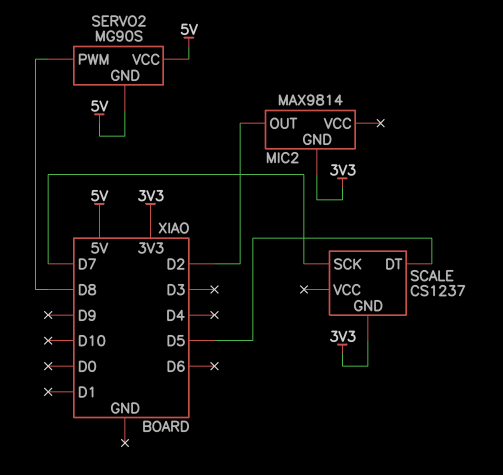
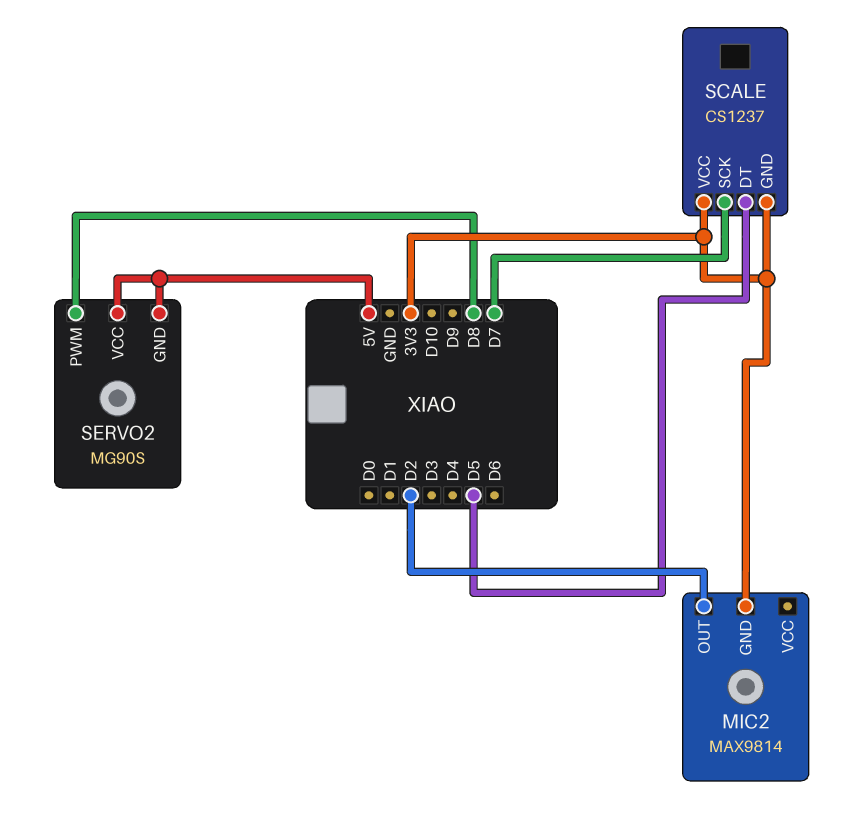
SCALE pin VCC: none -> 3V3

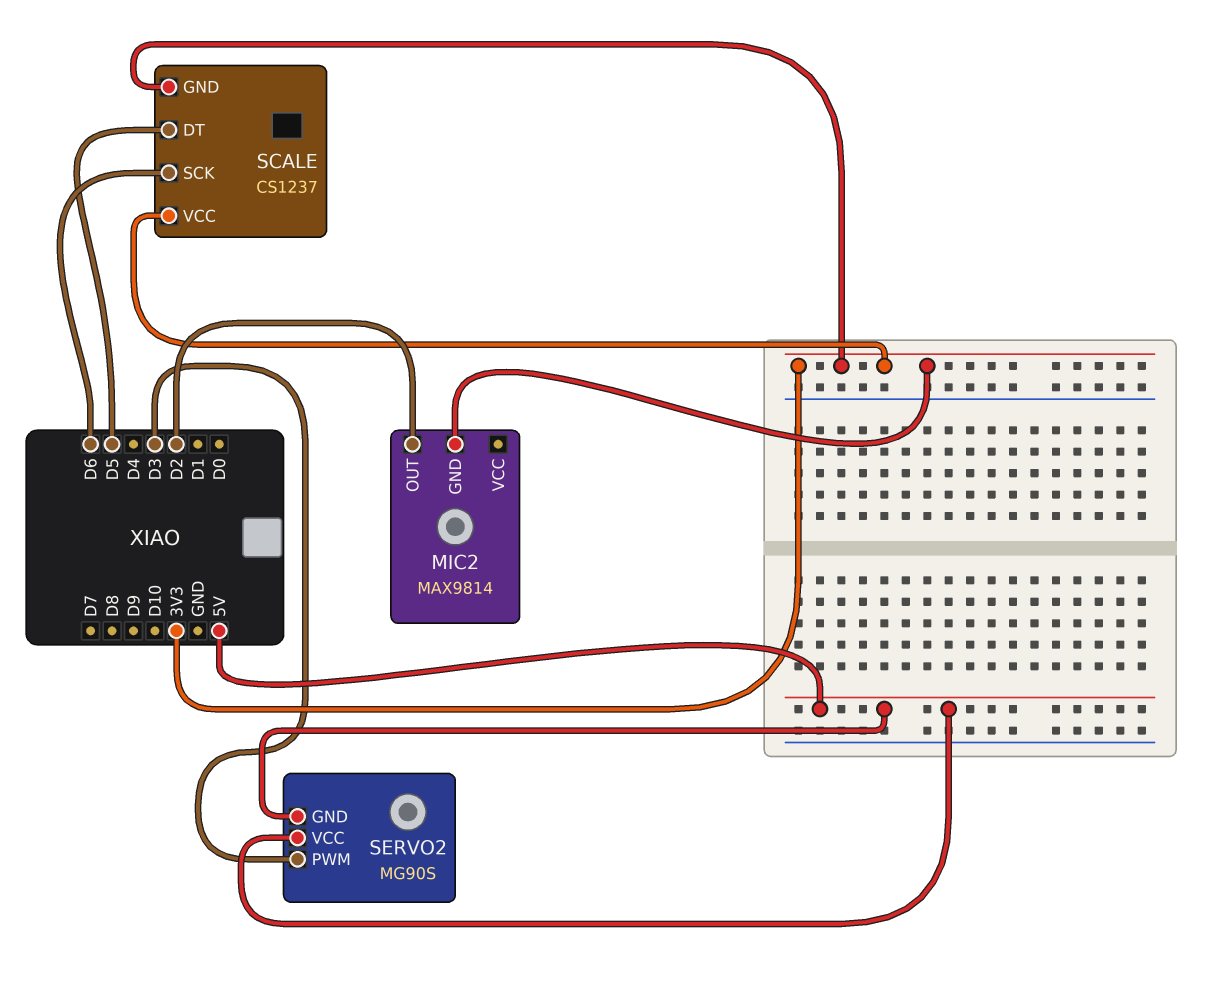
SCALE pin SCK: D7 -> D6
SERVO2 pin PWM: D8 -> D3

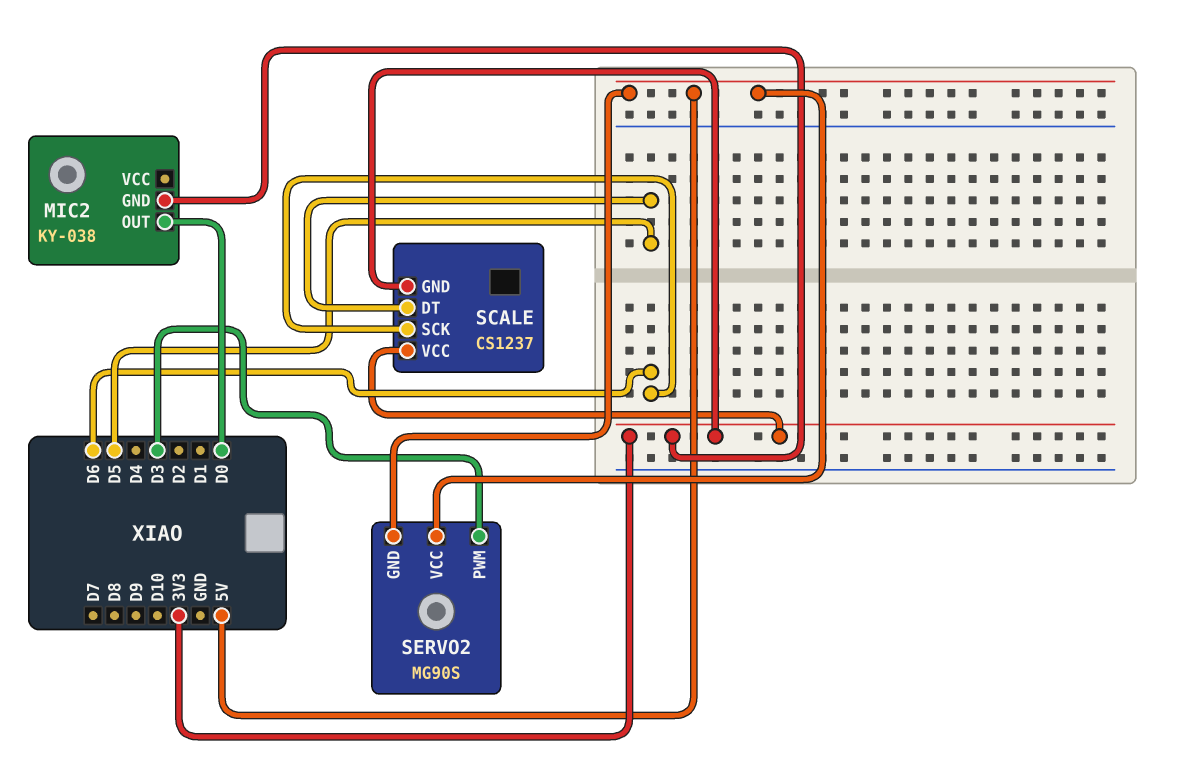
MIC2: MAX9814 -> KY-038
MIC2 pin OUT: D2 -> D0

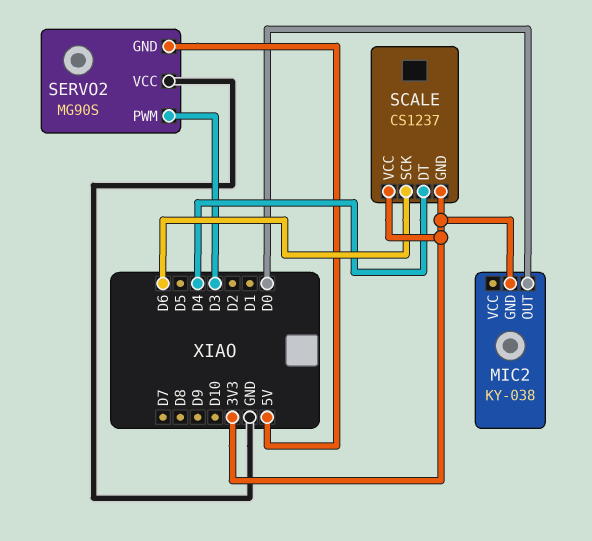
SCALE pin DT: D5 -> D4
SERVO2 pin VCC: 5V -> GND

